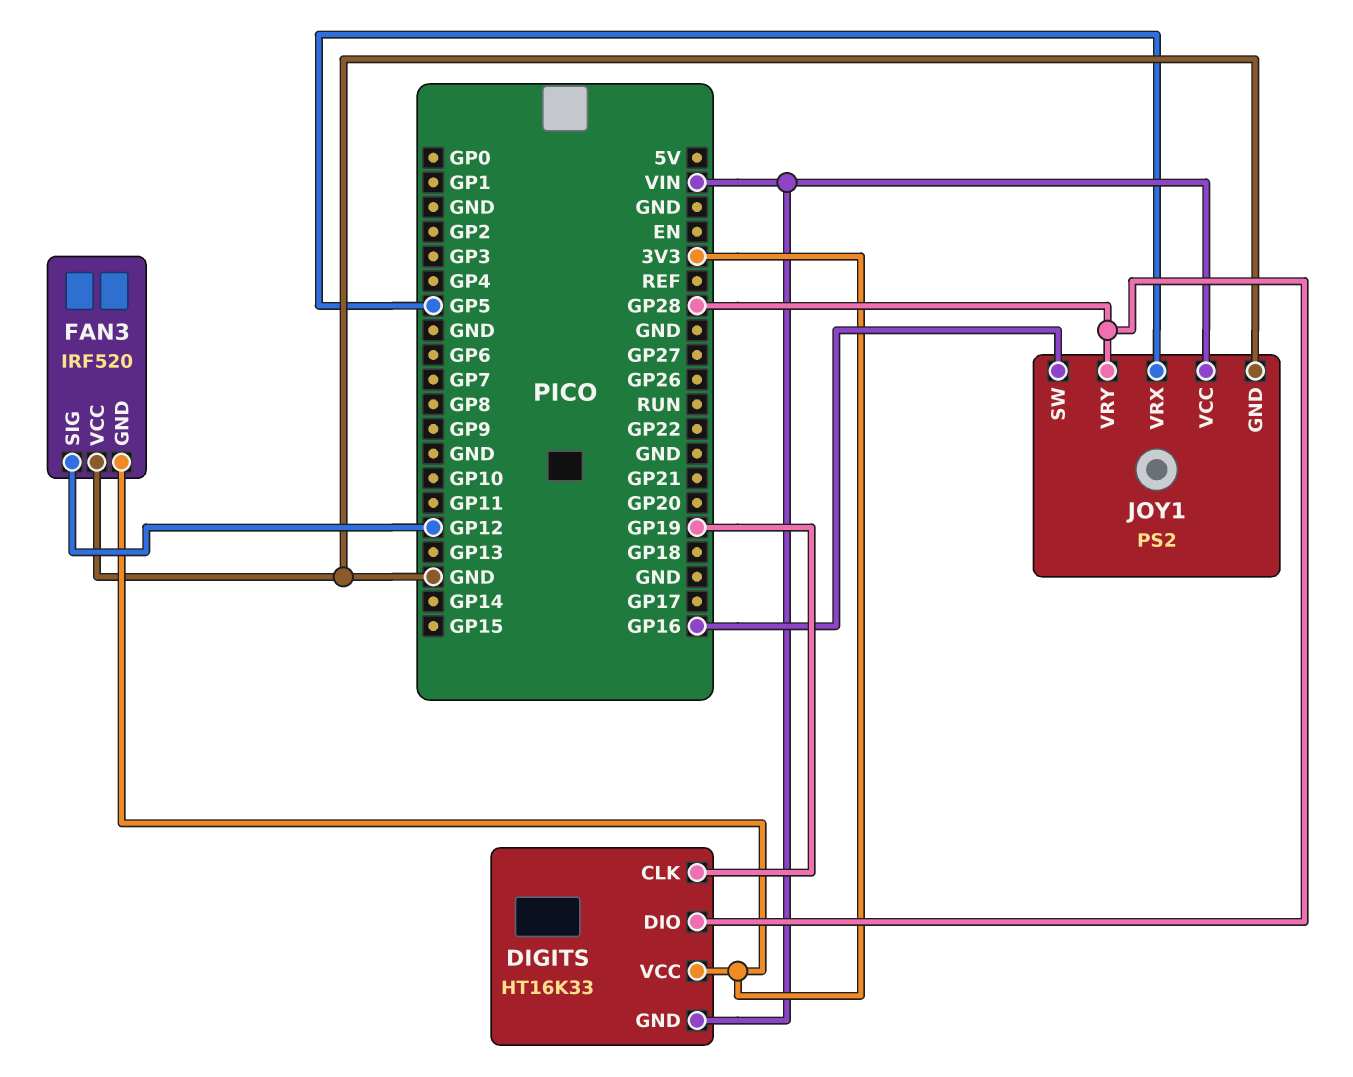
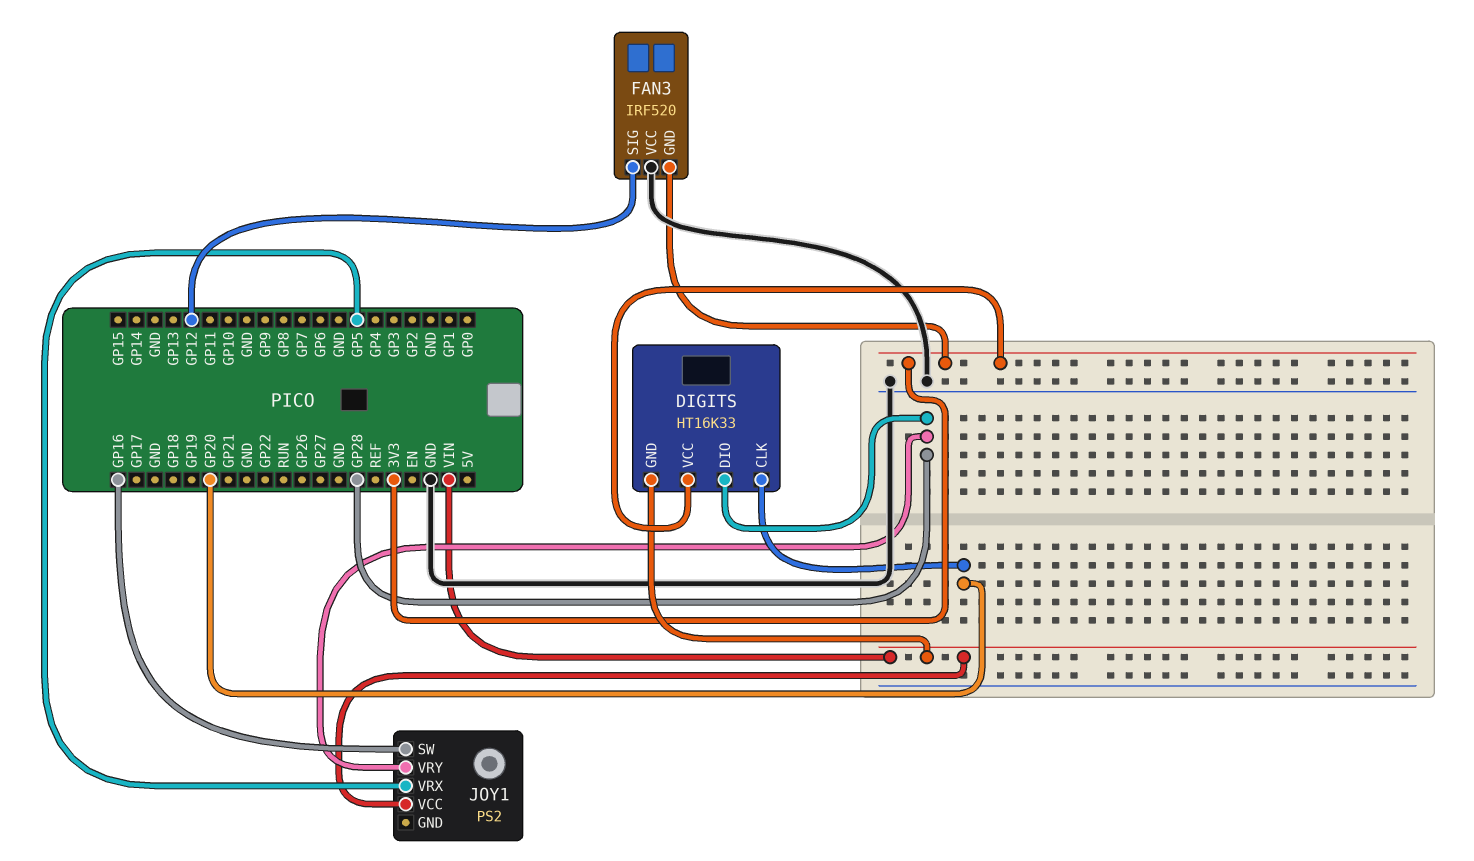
DIGITS pin CLK: GP19 -> GP20
JOY1 pin GND: GND -> none

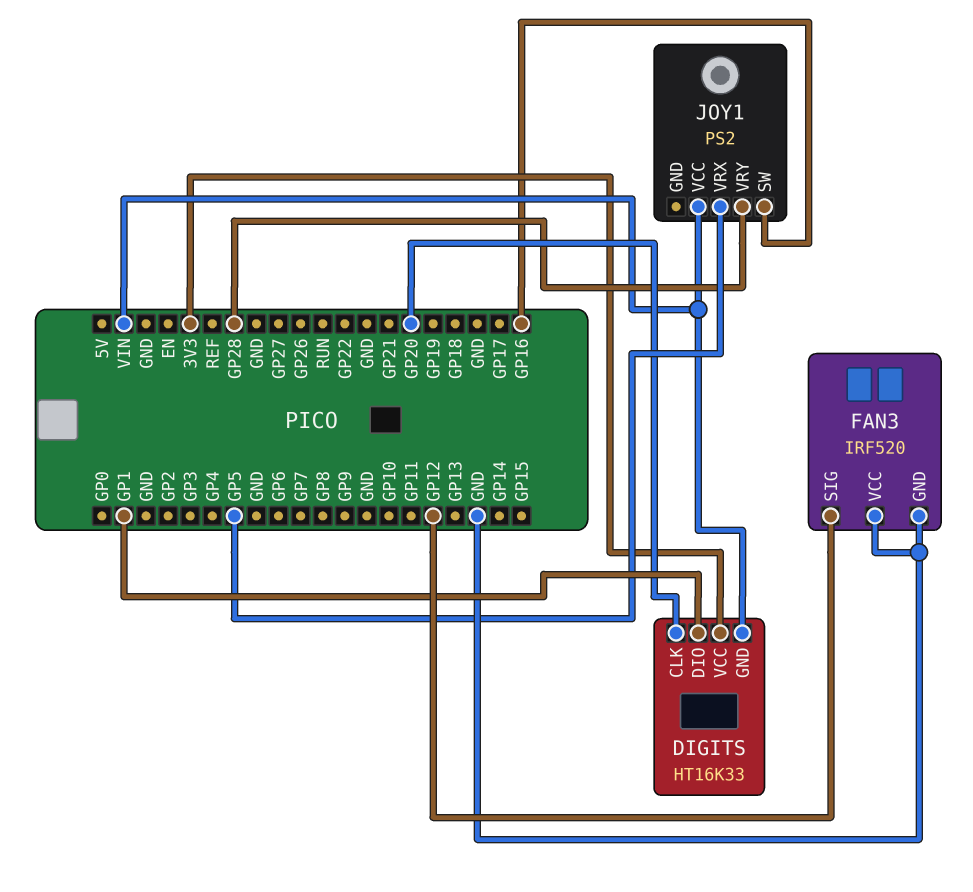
DIGITS pin DIO: GP28 -> GP1
FAN3 pin GND: 3V3 -> GND

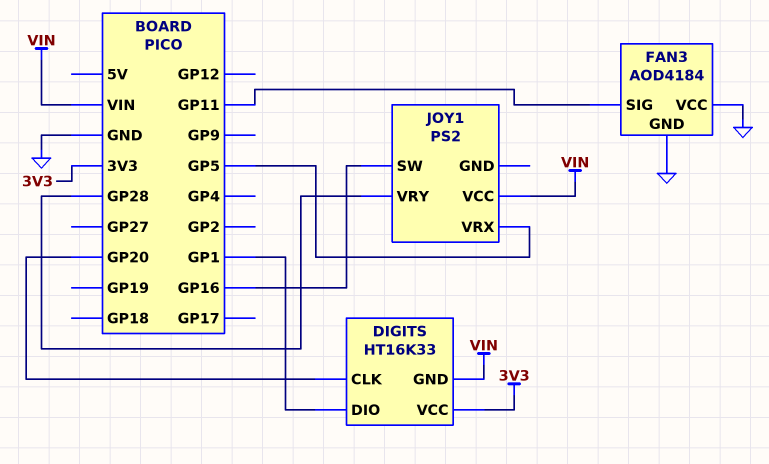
FAN3: IRF520 -> AOD4184
FAN3 pin SIG: GP12 -> GP11

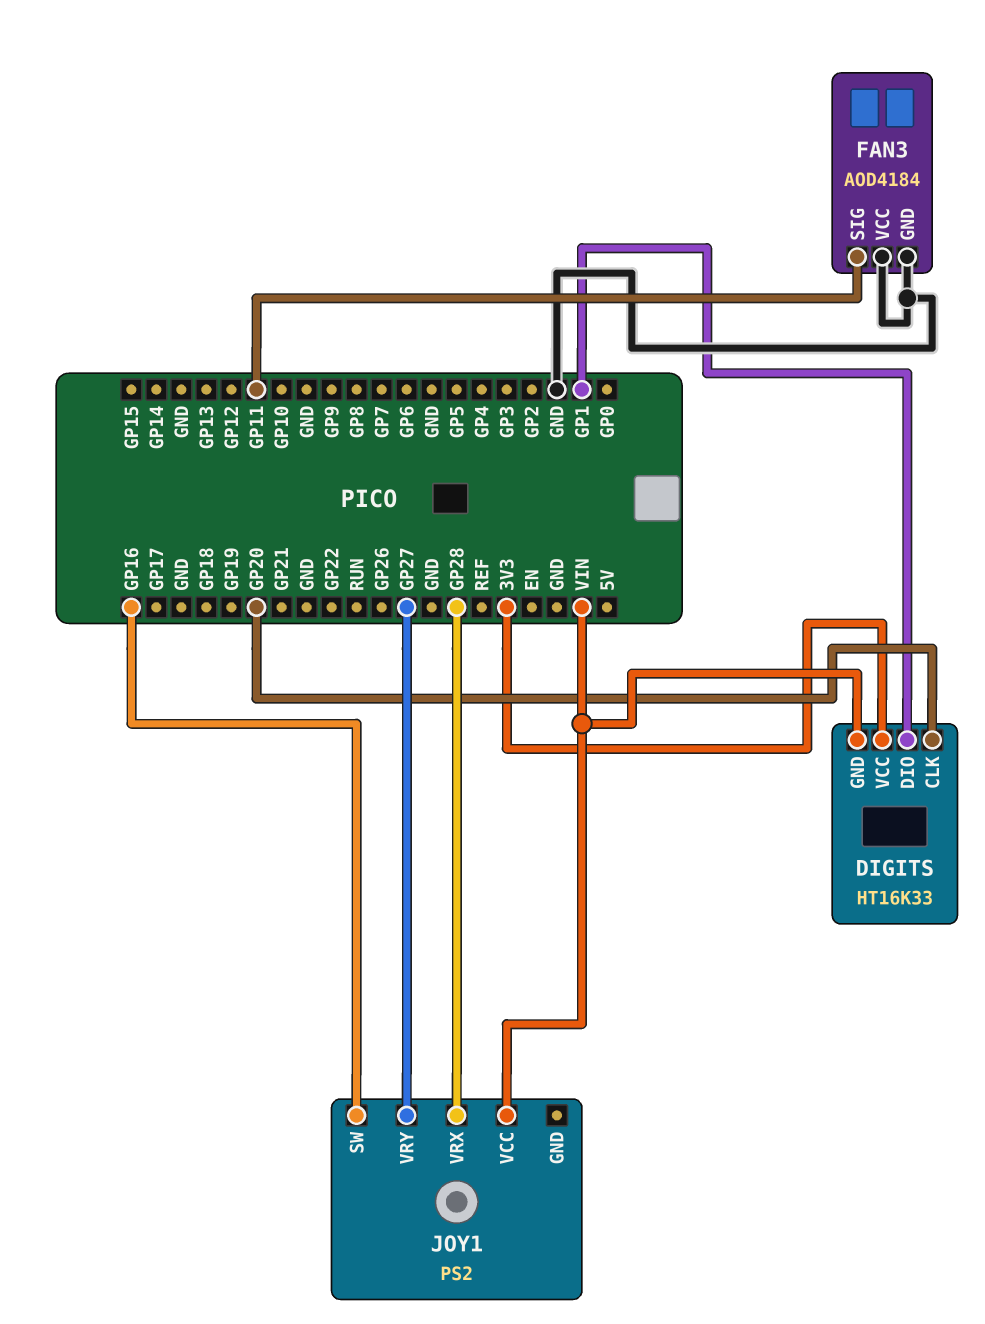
JOY1 pin VRX: GP5 -> GP28
JOY1 pin VRY: GP28 -> GP27

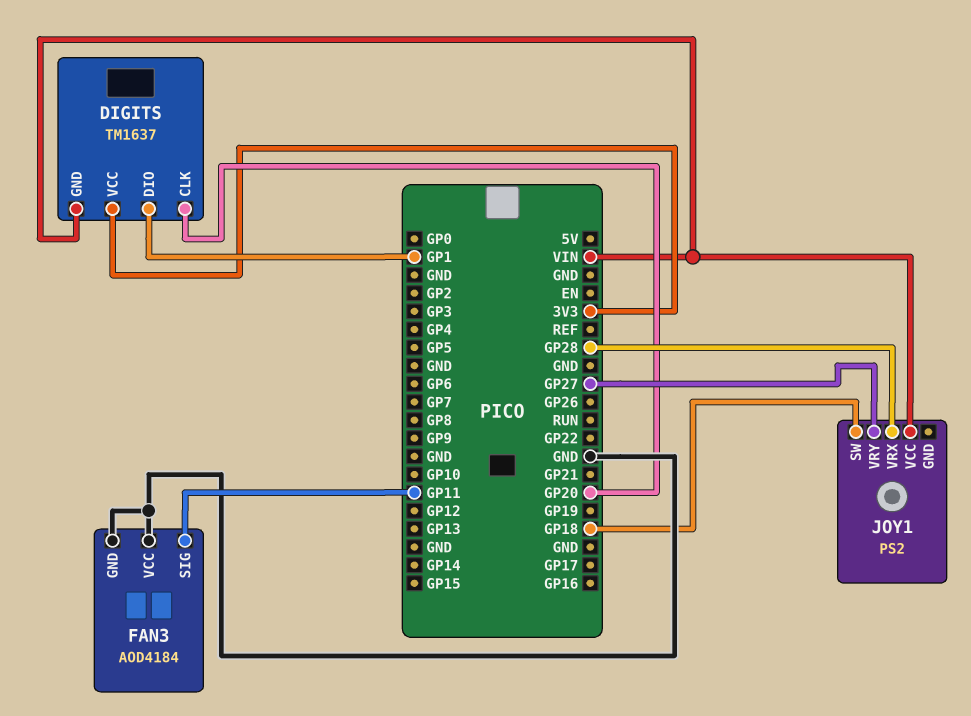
DIGITS: HT16K33 -> TM1637
JOY1 pin SW: GP16 -> GP18

